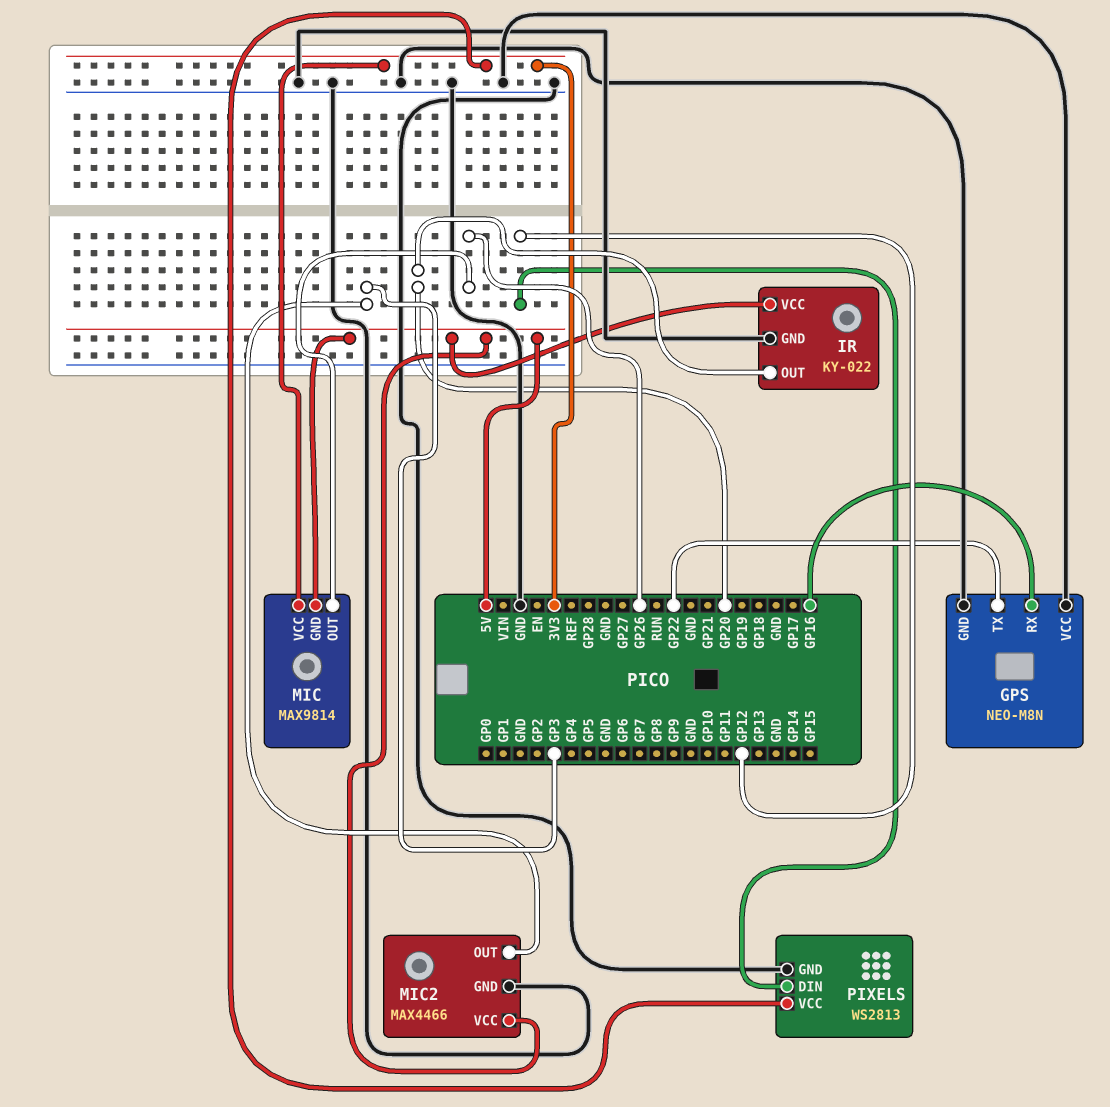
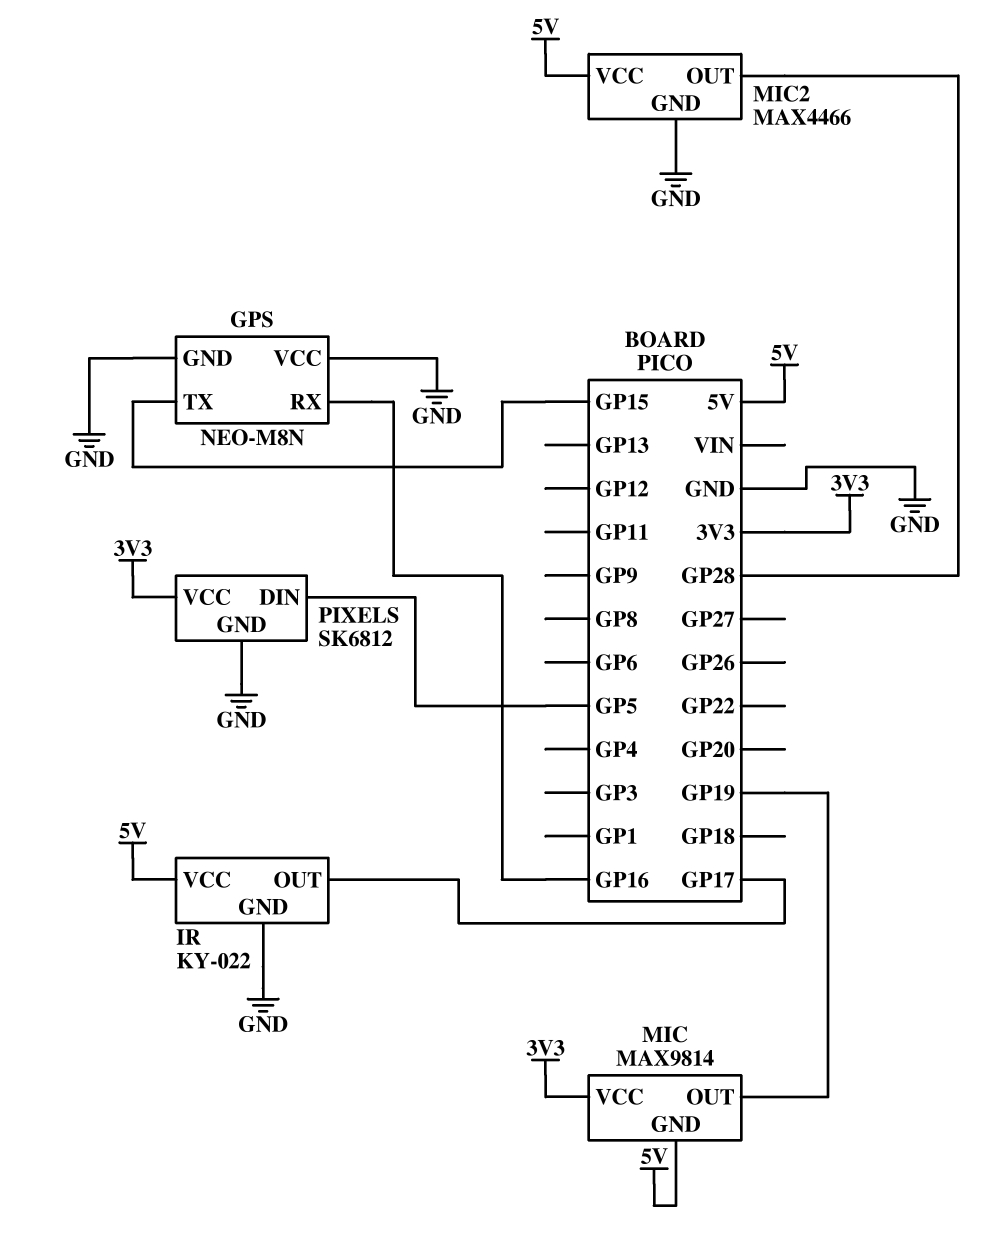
GPS pin TX: GP22 -> GP15
IR pin OUT: GP20 -> GP17
MIC pin OUT: GP26 -> GP19
MIC2 pin OUT: GP3 -> GP28
PIXELS: WS2813 -> SK6812
PIXELS pin DIN: GP12 -> GP5

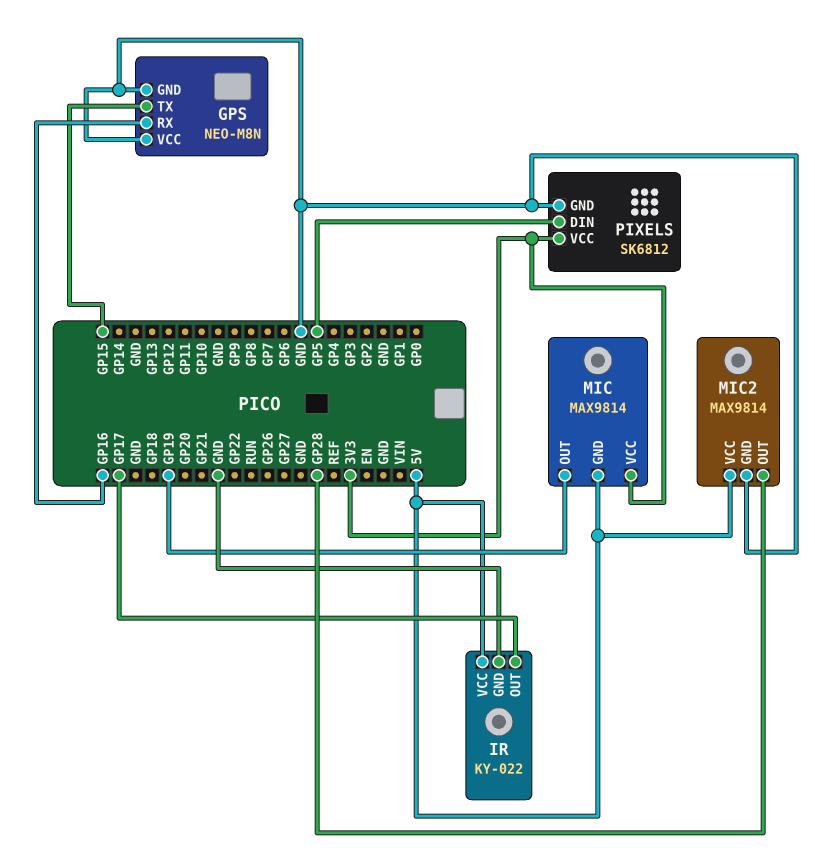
MIC2: MAX4466 -> MAX9814

